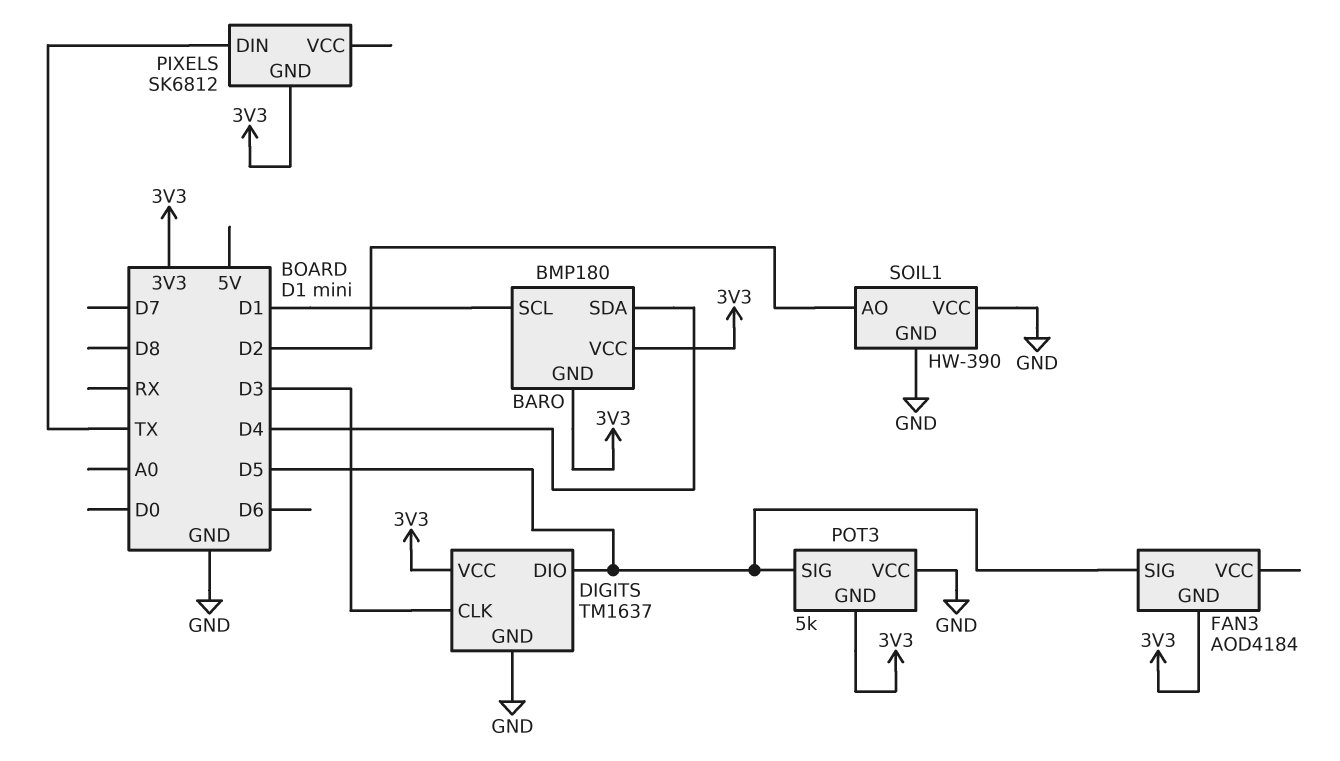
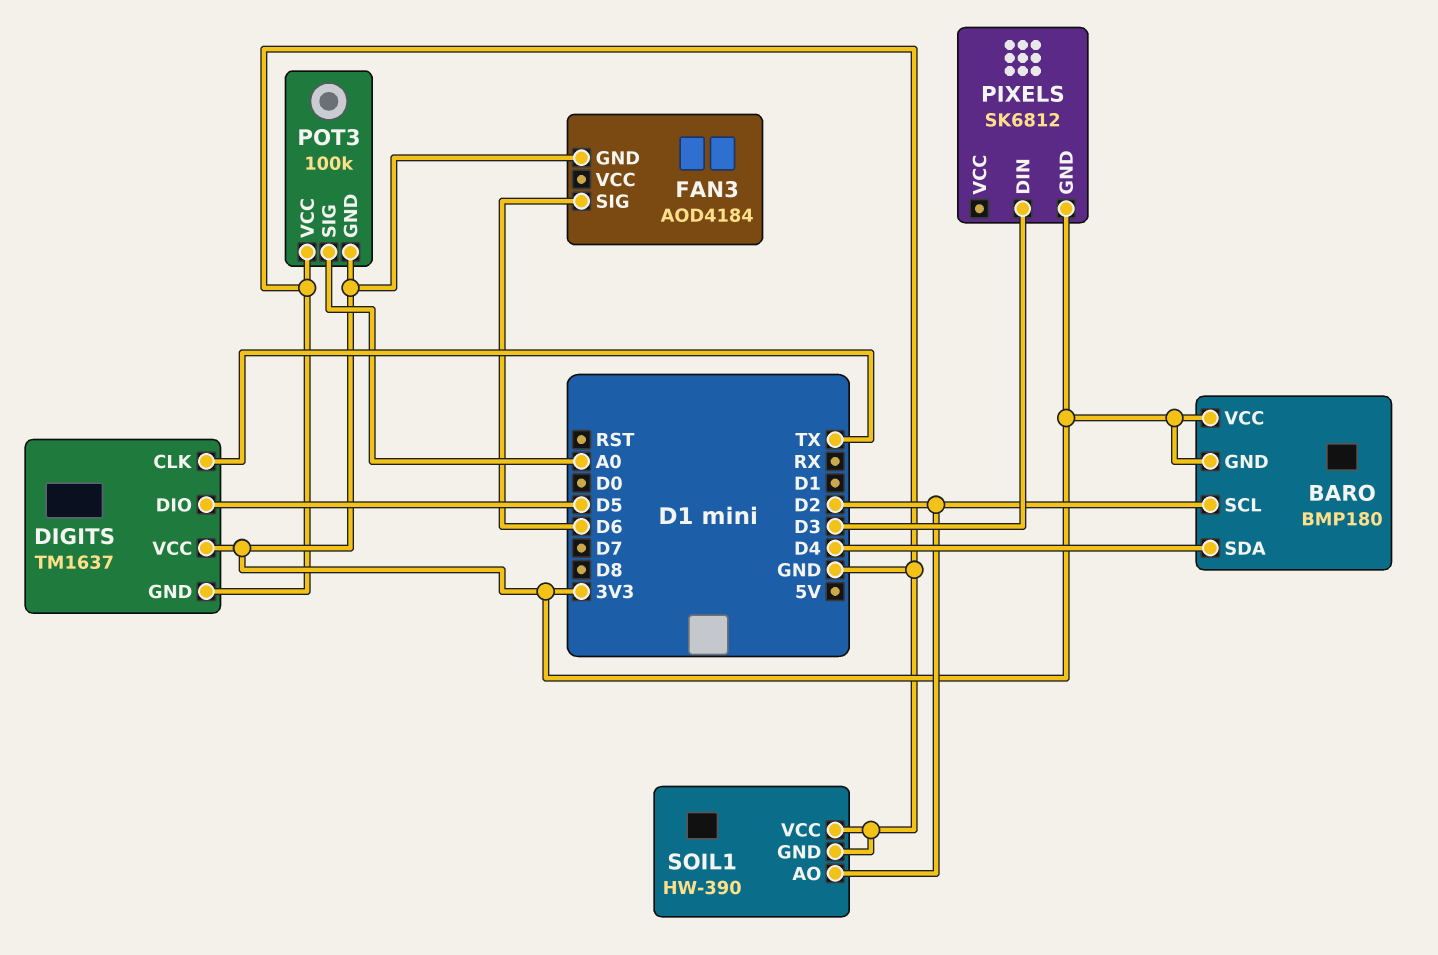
BARO pin SCL: D1 -> D2
DIGITS pin CLK: D3 -> TX
FAN3 pin SIG: D5 -> D6
PIXELS pin DIN: TX -> D3
POT3: 5k -> 100k
POT3 pin SIG: D5 -> A0

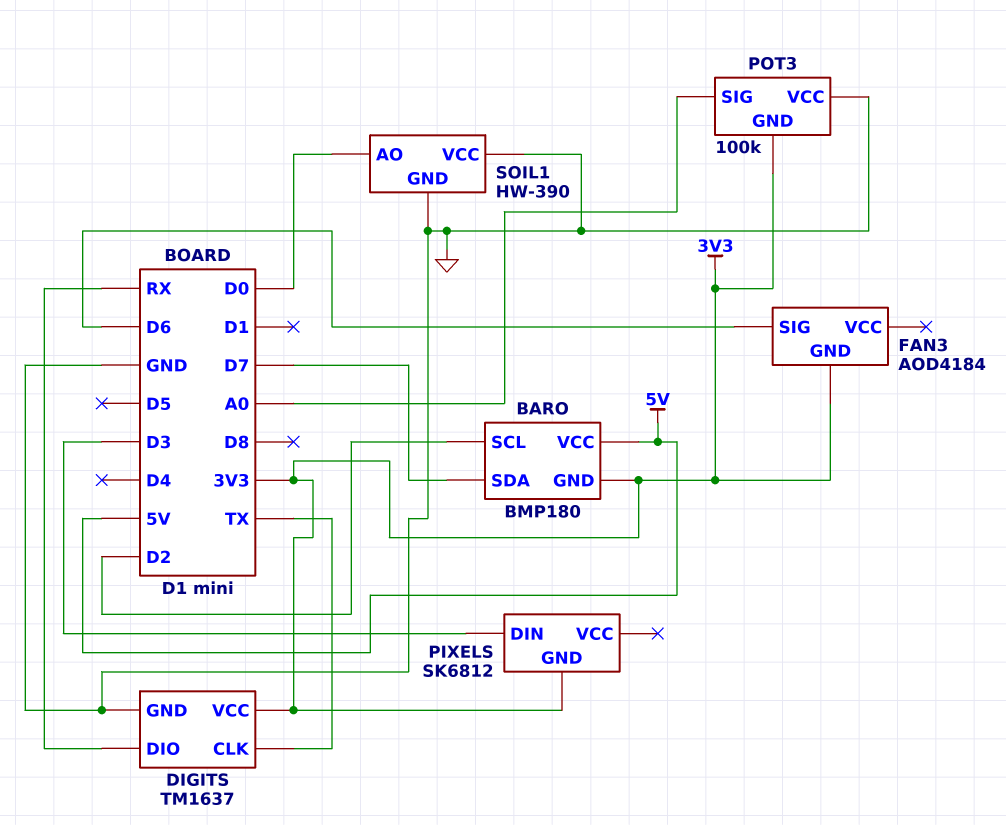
BARO pin SDA: D4 -> D7
BARO pin VCC: 3V3 -> 5V
DIGITS pin DIO: D5 -> RX
SOIL1 pin AO: D2 -> D0

